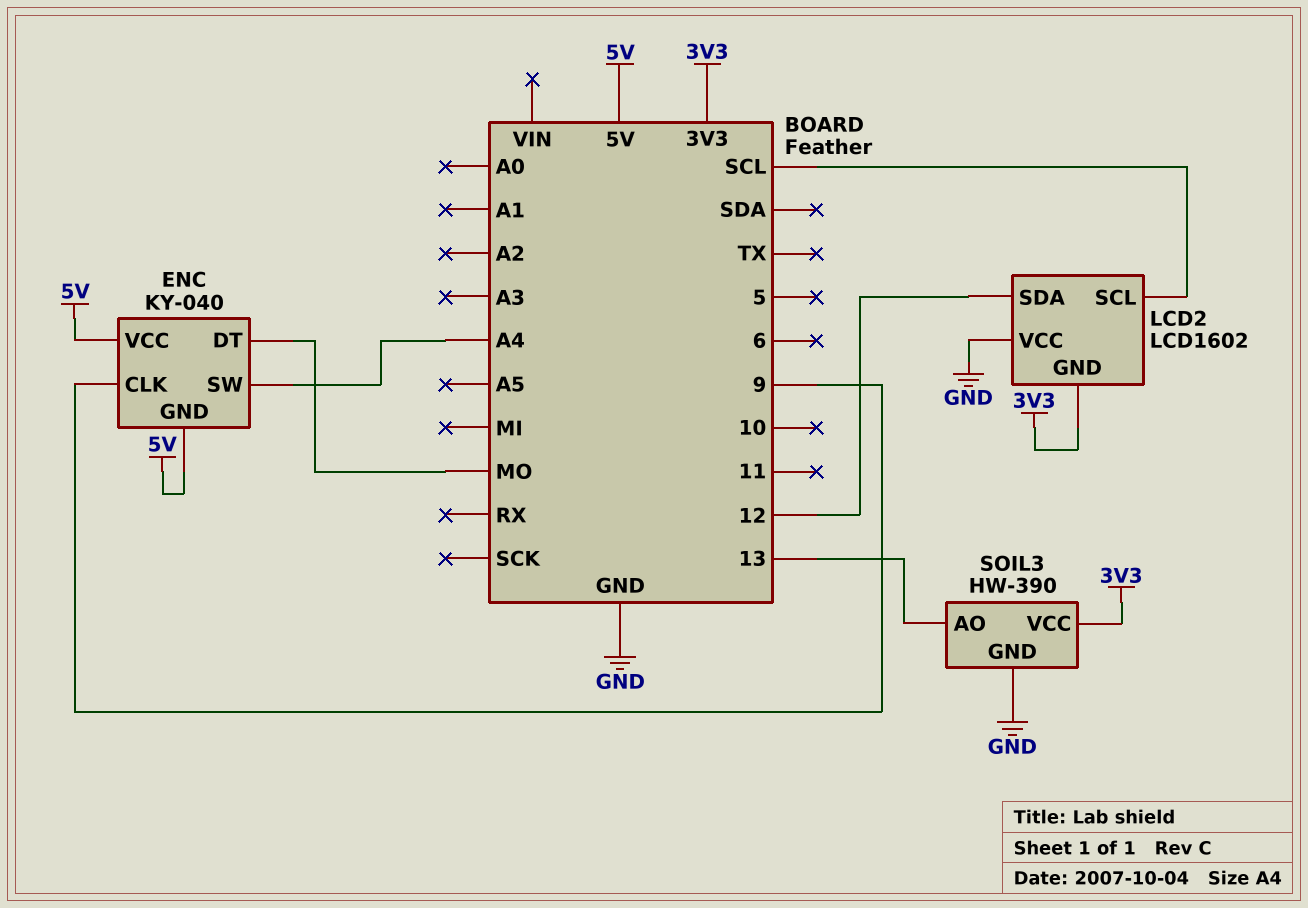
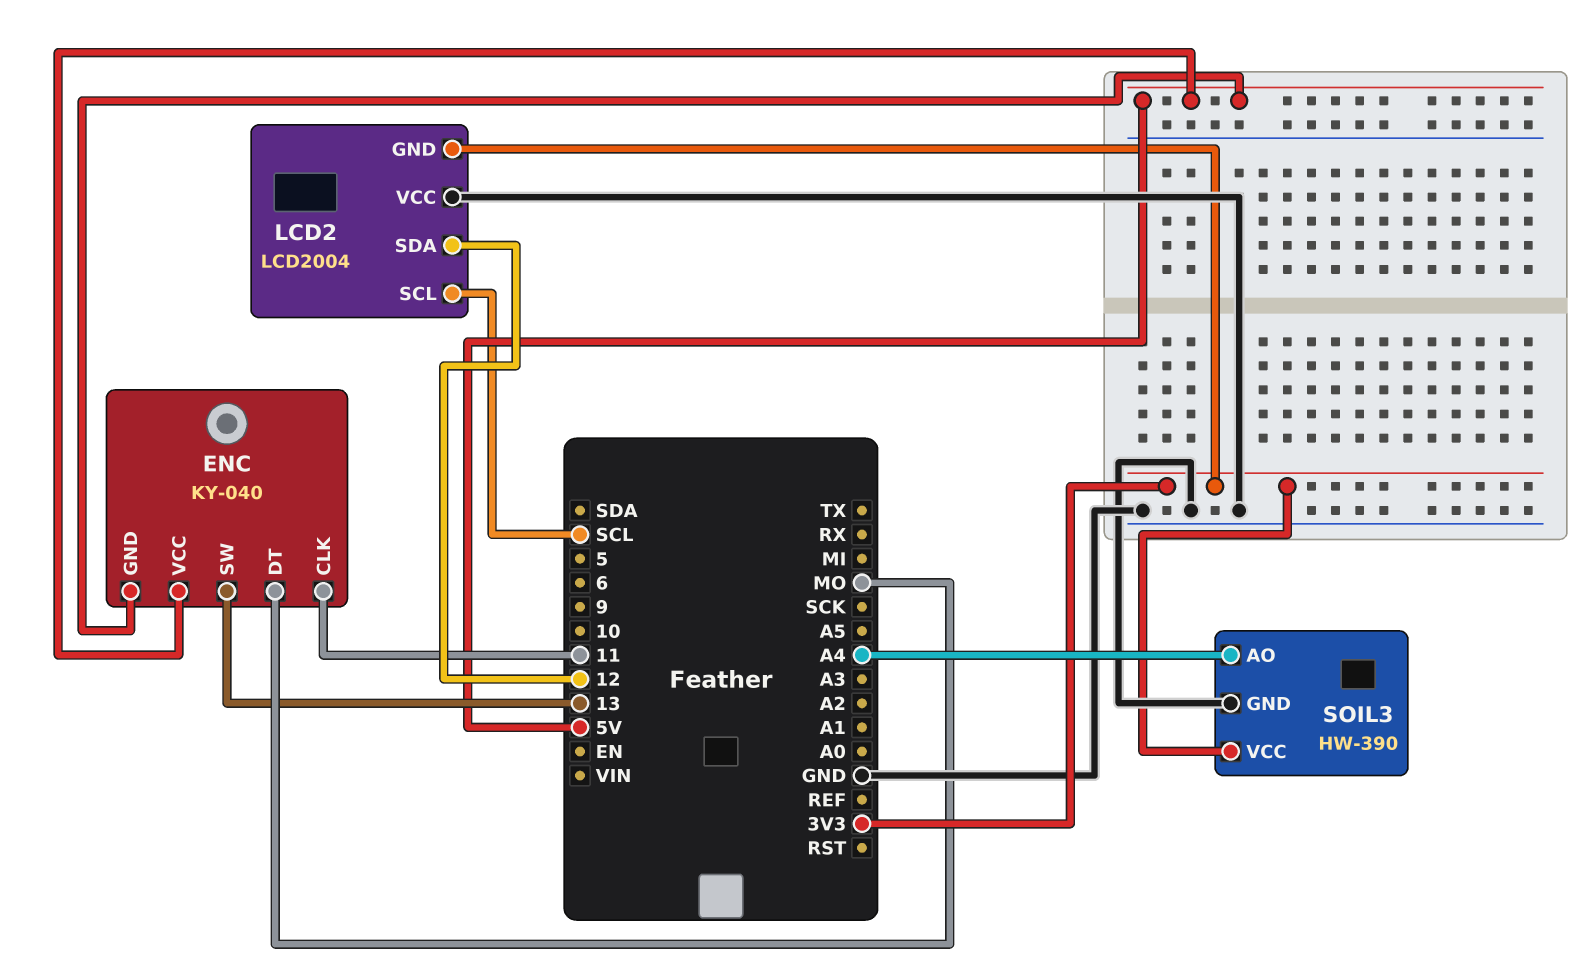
ENC pin CLK: 9 -> 11
ENC pin SW: A4 -> 13
LCD2: LCD1602 -> LCD2004
SOIL3 pin AO: 13 -> A4

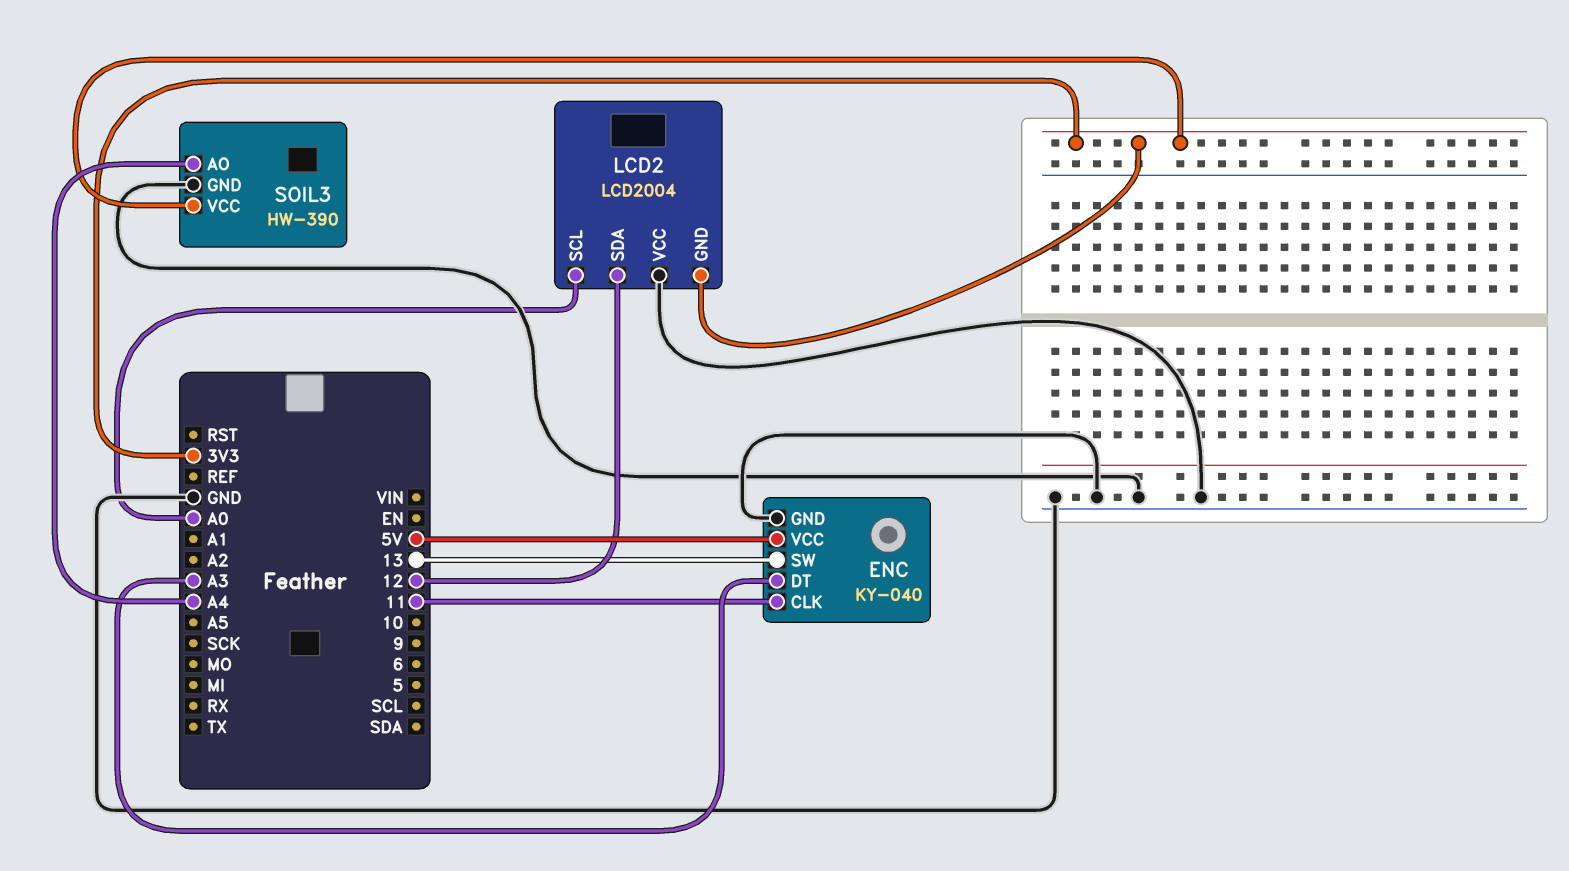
ENC pin DT: MO -> A3
ENC pin GND: 5V -> GND
LCD2 pin SCL: SCL -> A0

